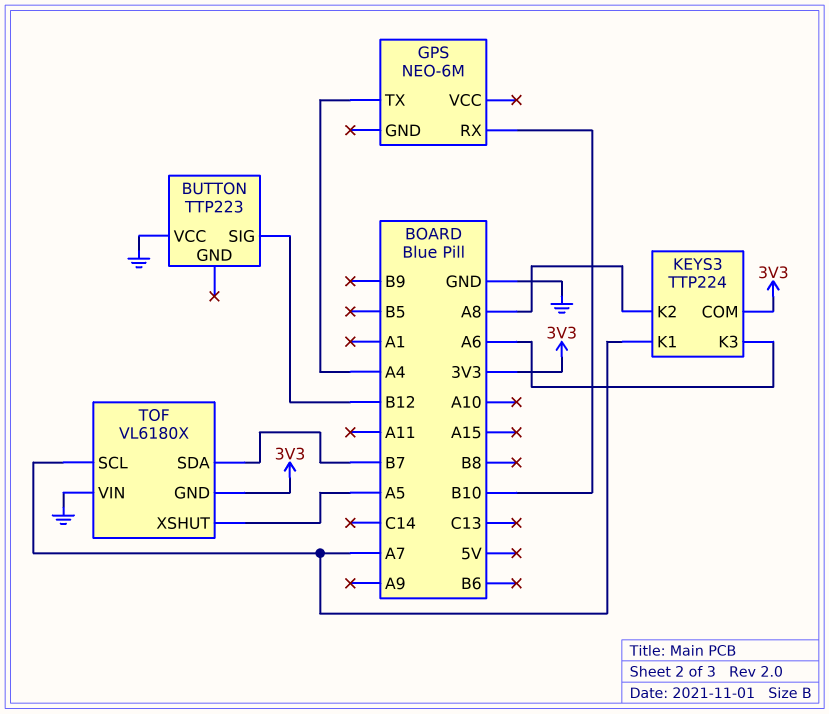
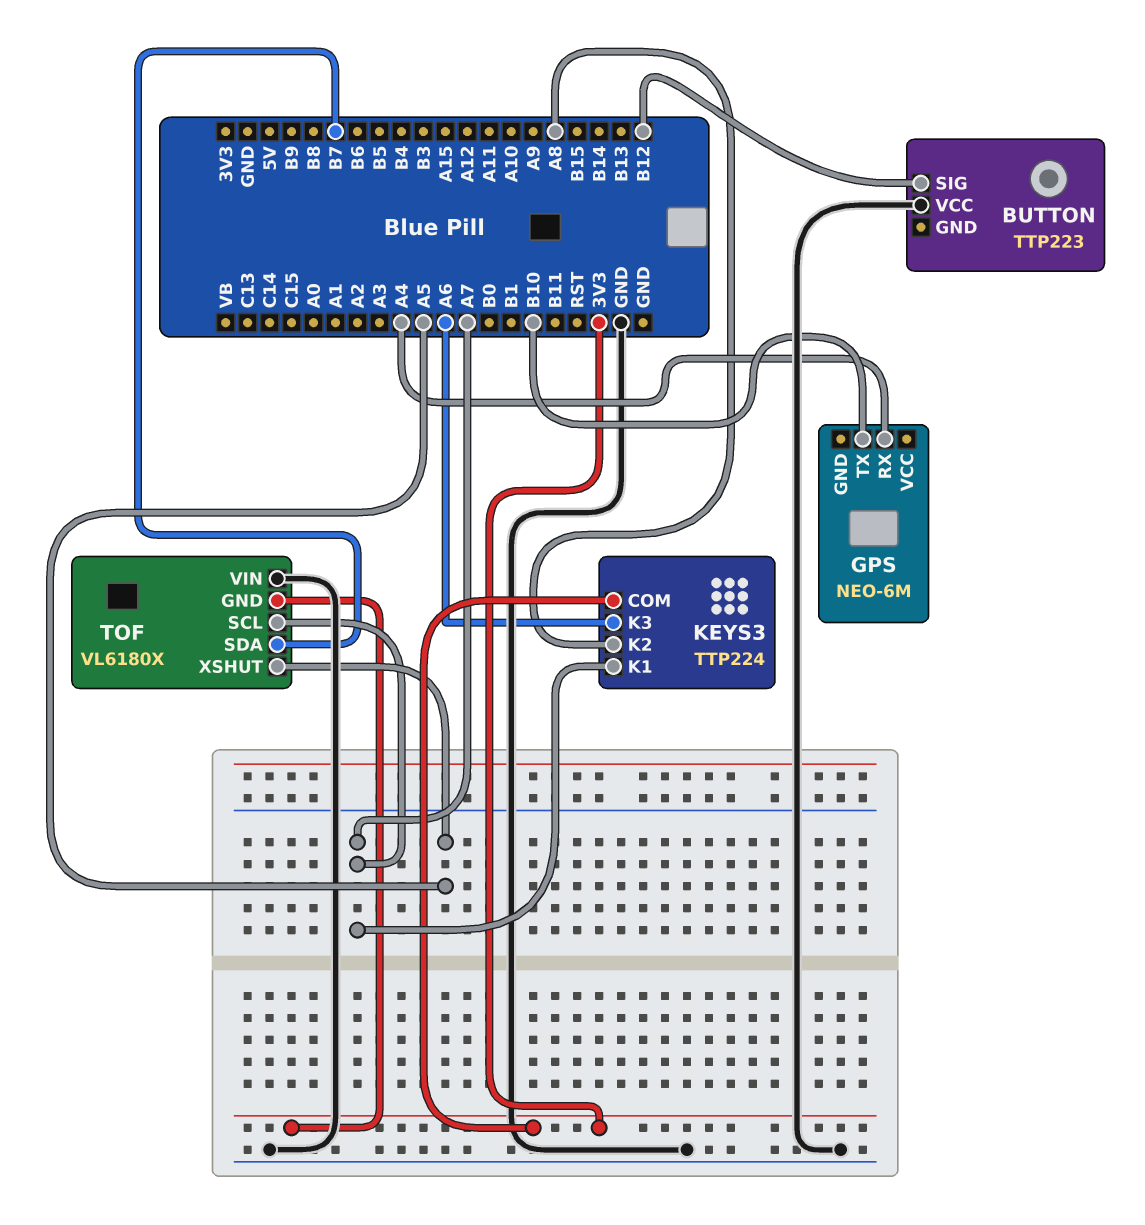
GPS pin RX: B10 -> A4
GPS pin TX: A4 -> B10

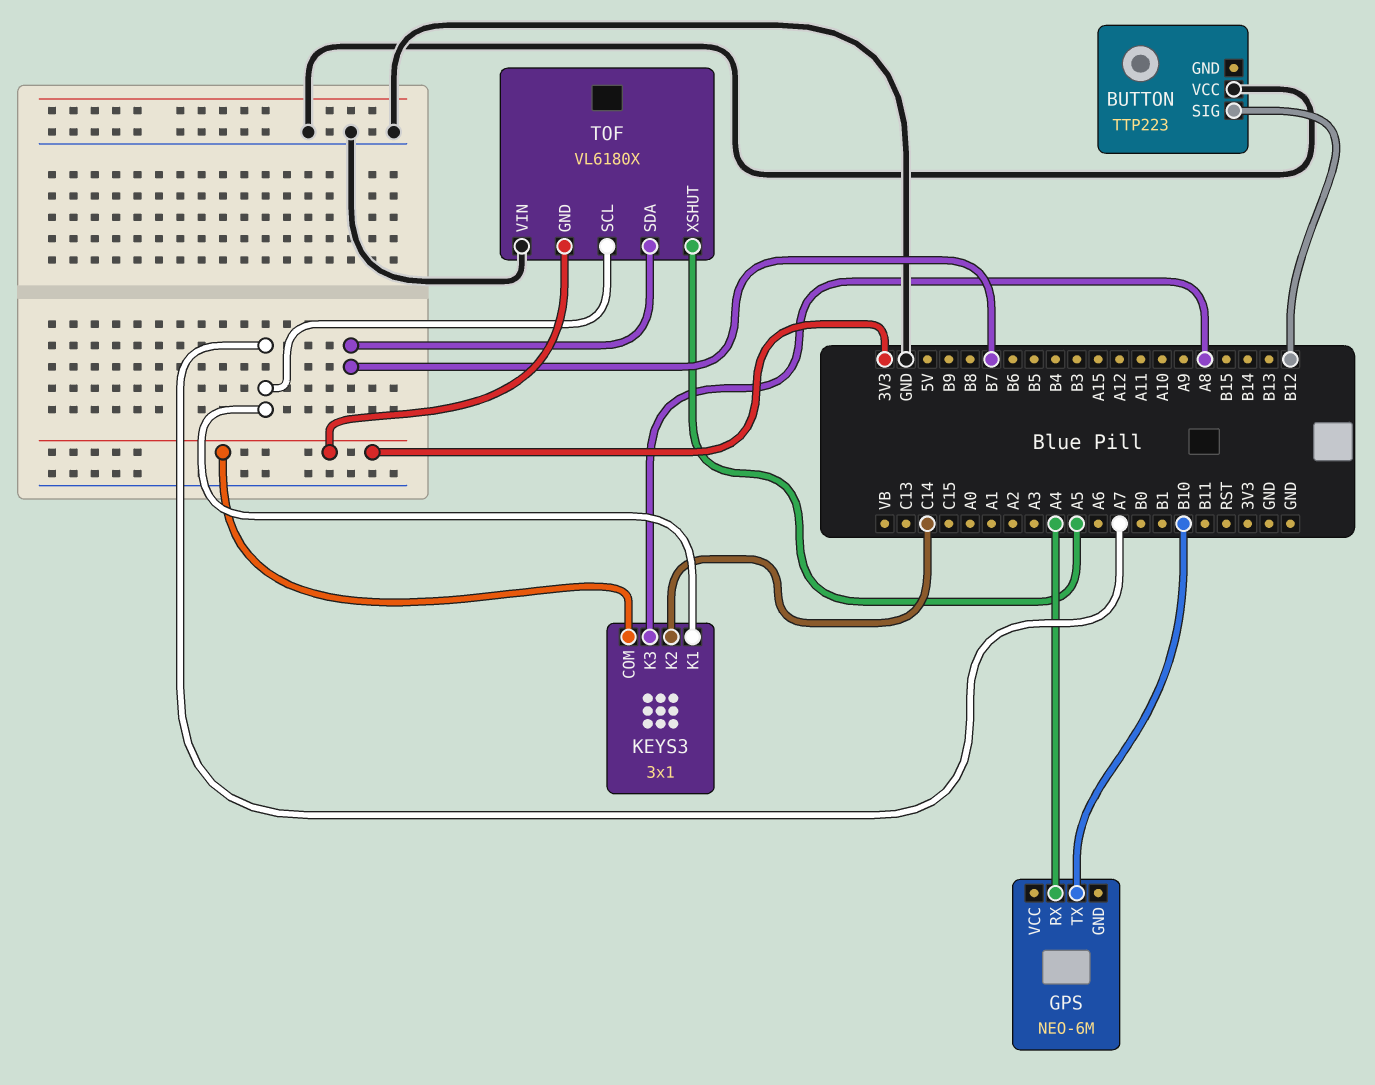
KEYS3: TTP224 -> 3x1
KEYS3 pin K2: A8 -> C14
KEYS3 pin K3: A6 -> A8

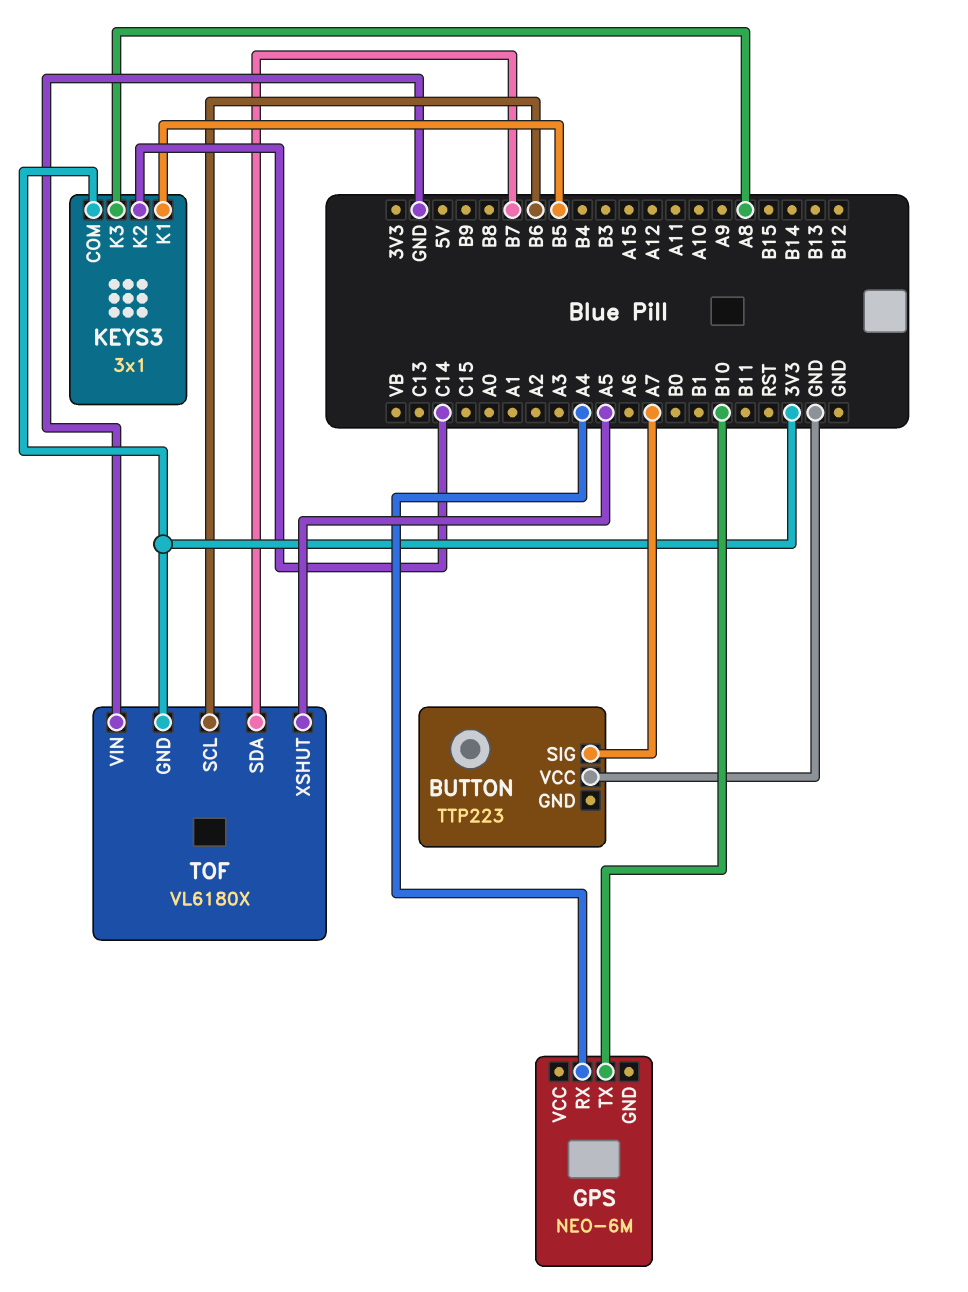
BUTTON pin SIG: B12 -> A7
KEYS3 pin K1: A7 -> B5
TOF pin SCL: A7 -> B6

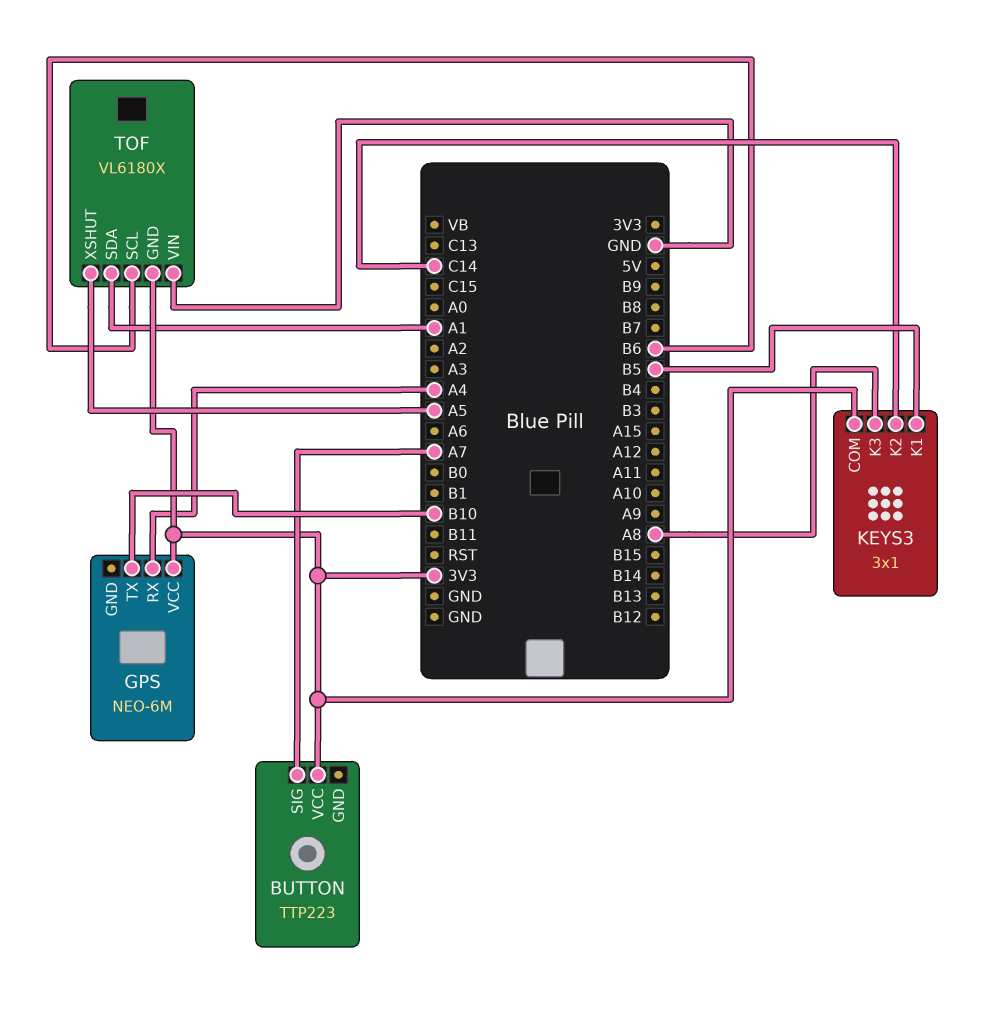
BUTTON pin VCC: GND -> 3V3
GPS pin VCC: none -> 3V3
TOF pin SDA: B7 -> A1

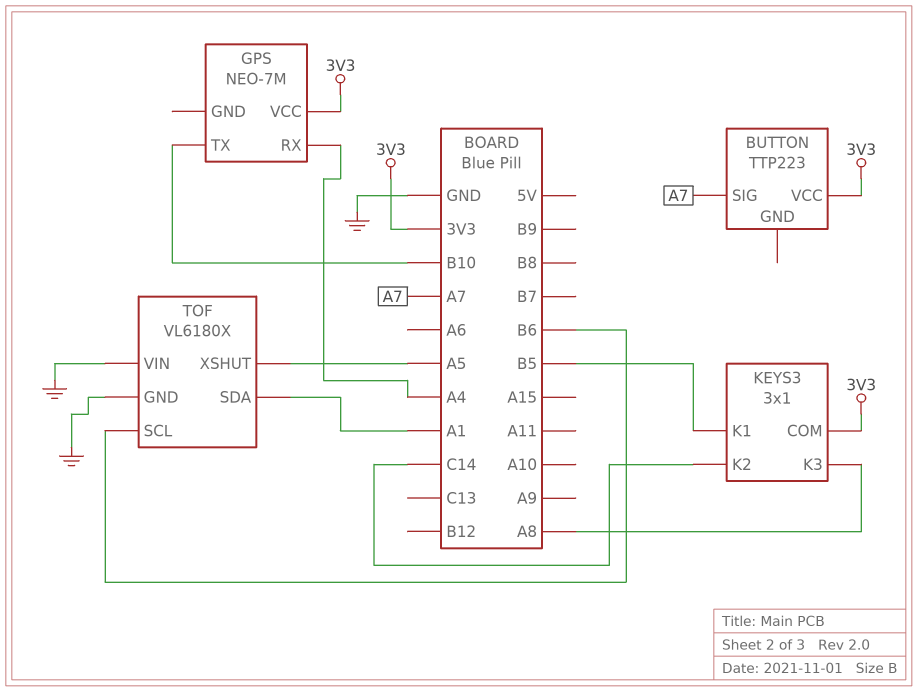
GPS: NEO-6M -> NEO-7M
TOF pin GND: 3V3 -> GND

